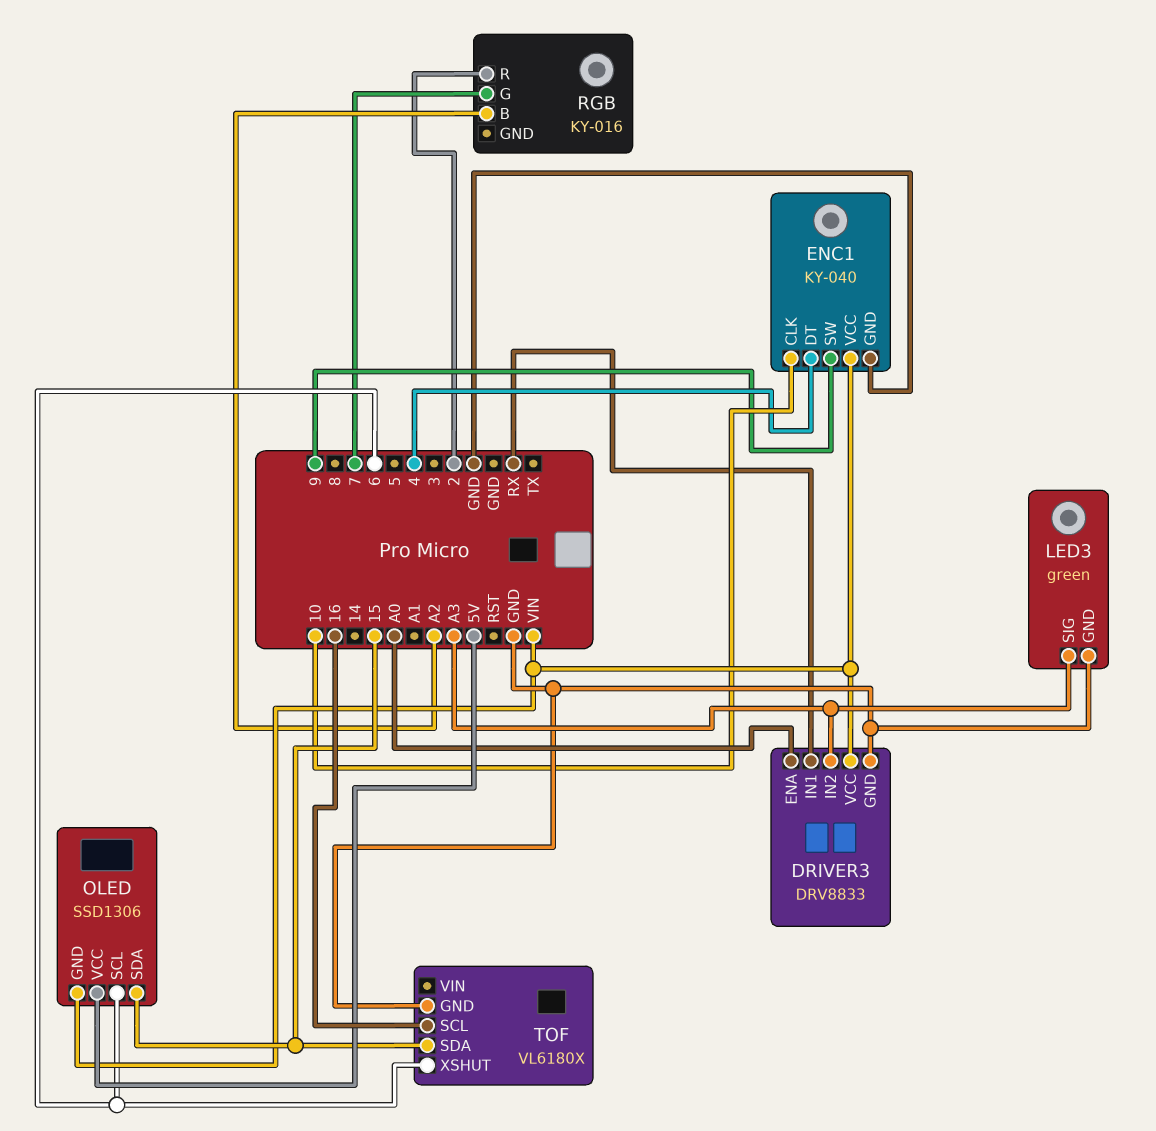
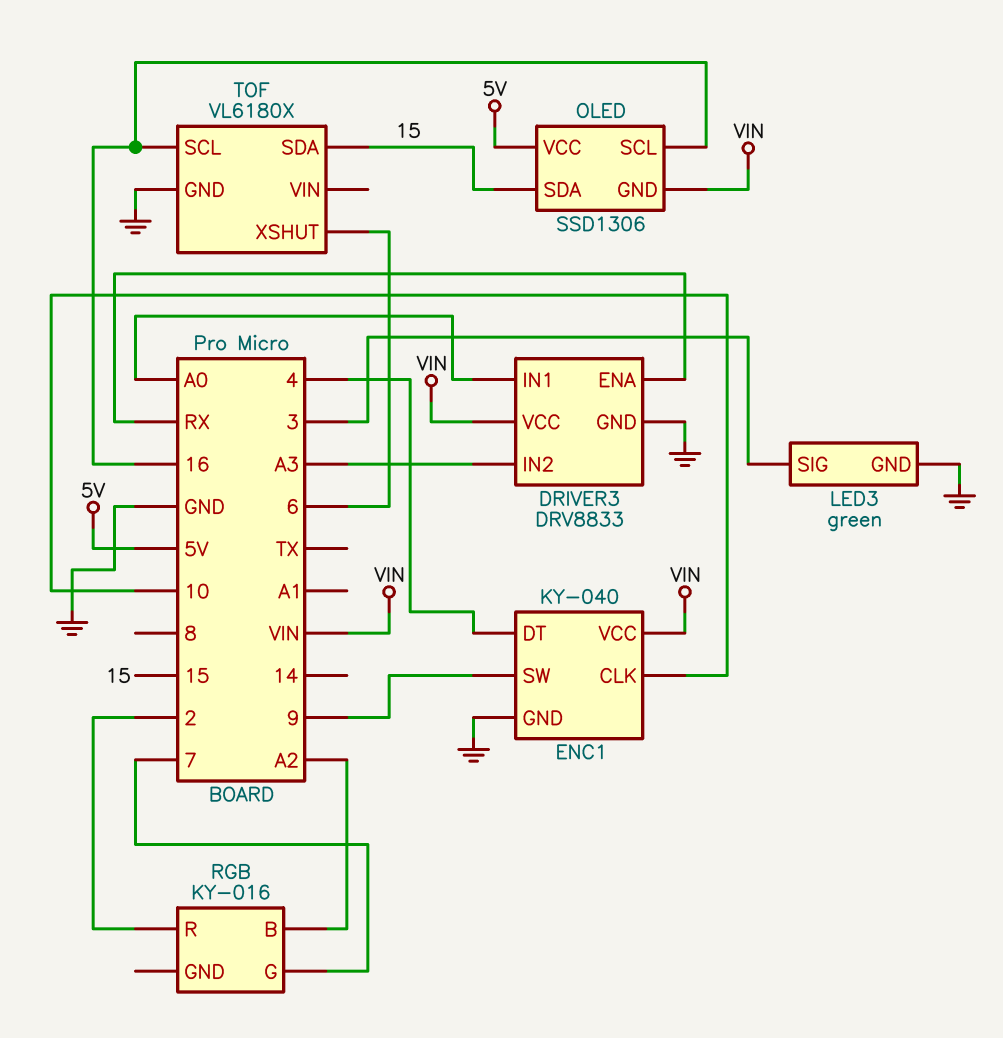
DRIVER3 pin ENA: A0 -> RX
DRIVER3 pin IN1: RX -> A0
LED3 pin SIG: A3 -> 3
OLED pin SCL: 6 -> 16

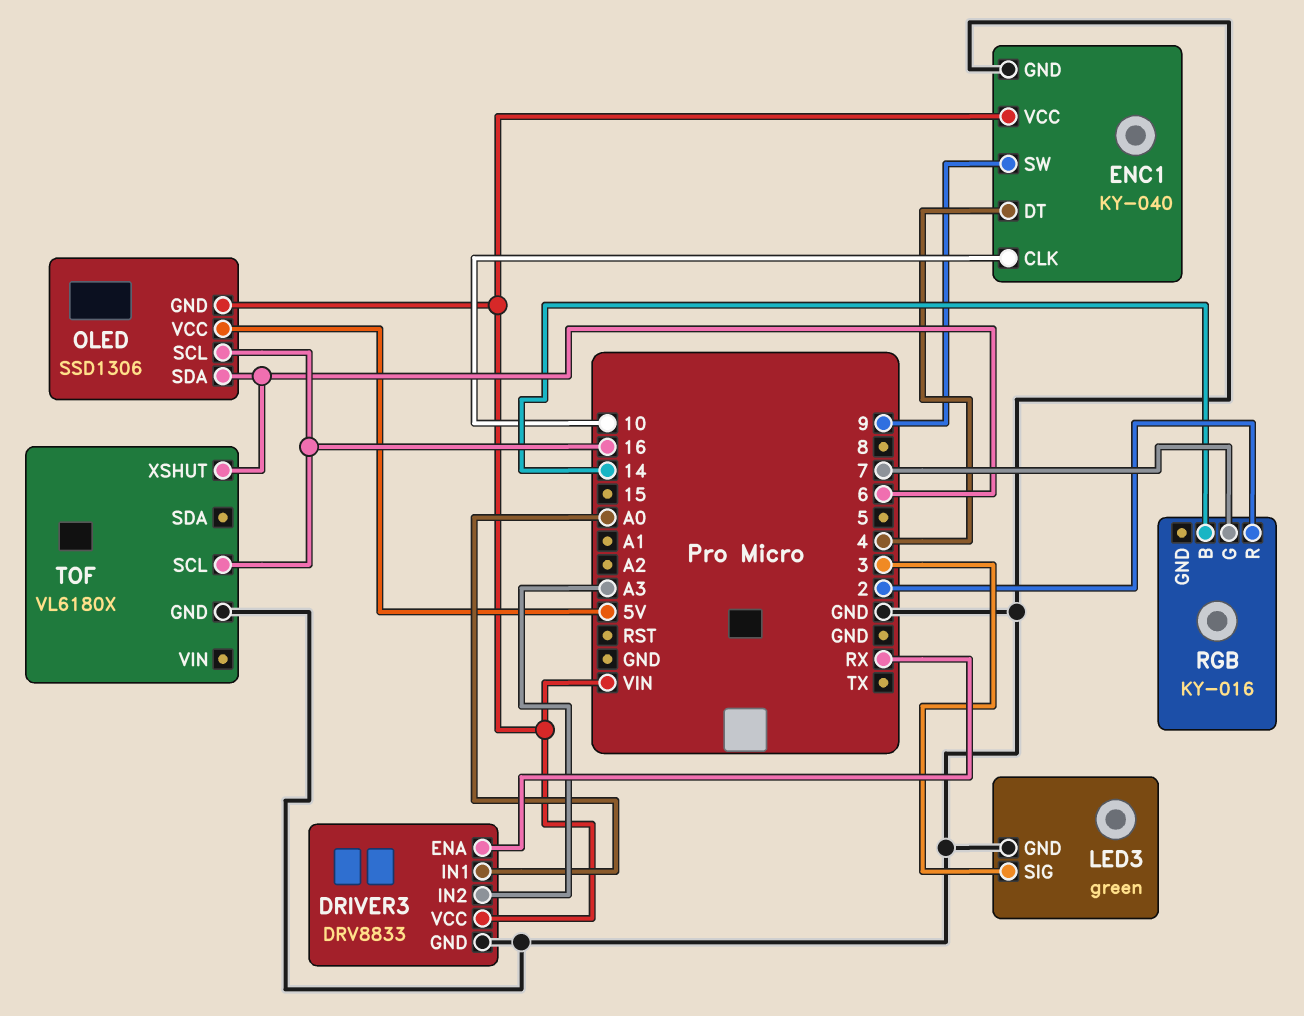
OLED pin SDA: 15 -> 6
RGB pin B: A2 -> 14
TOF pin SDA: 15 -> none

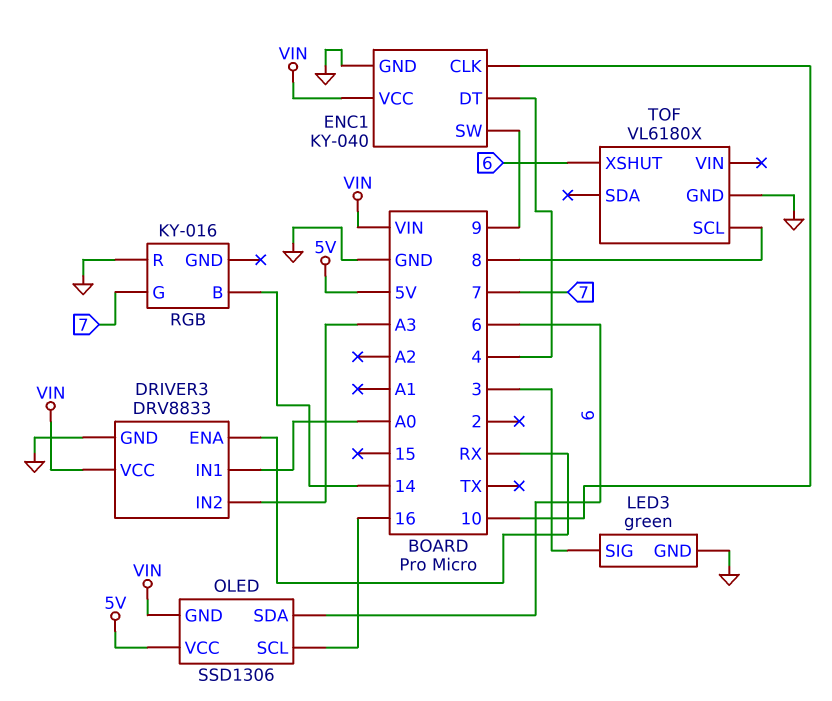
RGB pin R: 2 -> GND
TOF pin SCL: 16 -> 8

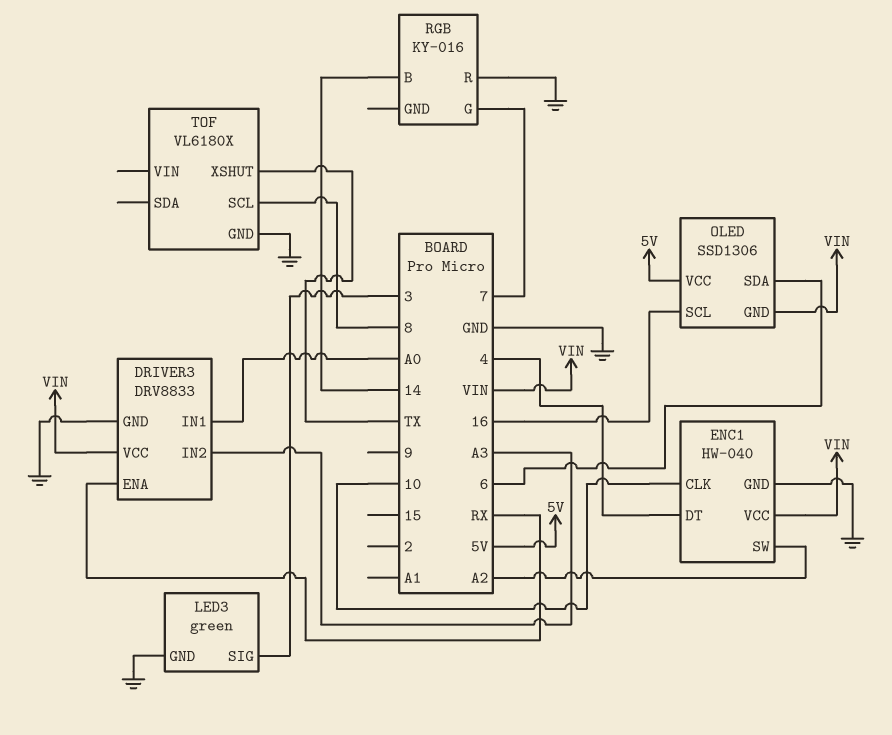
ENC1: KY-040 -> HW-040
ENC1 pin SW: 9 -> A2
TOF pin XSHUT: 6 -> TX

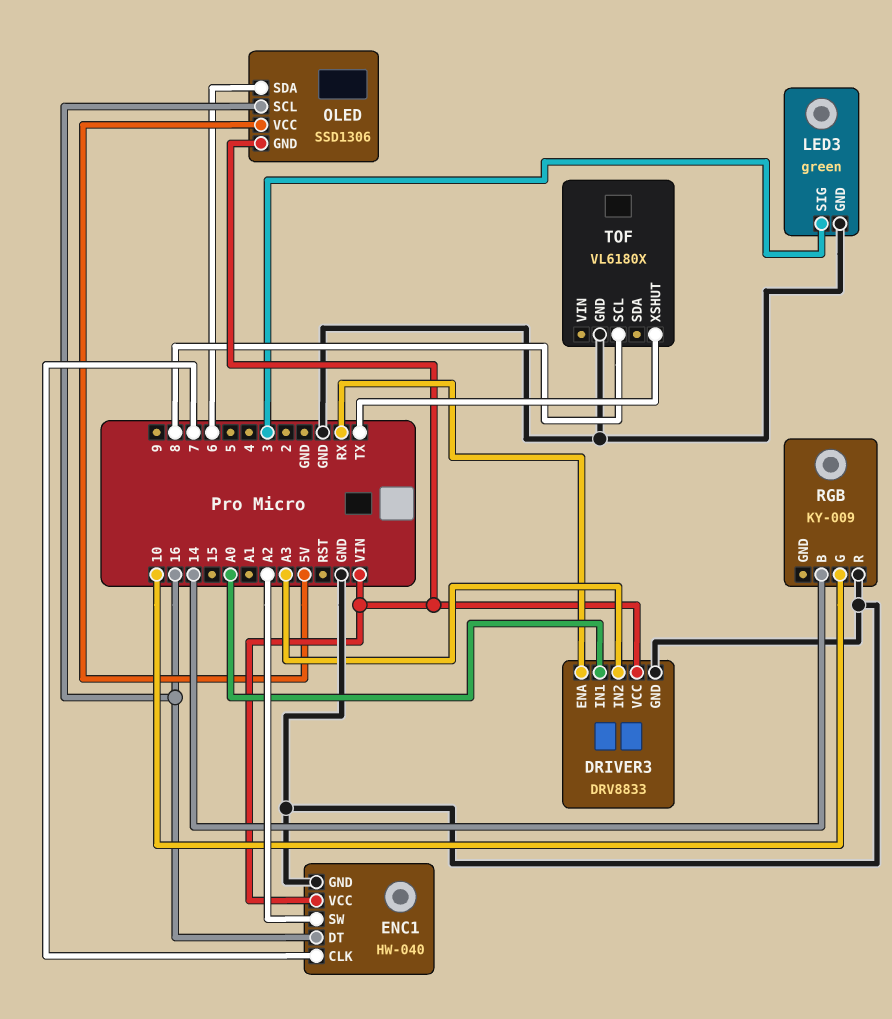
ENC1 pin CLK: 10 -> 7
ENC1 pin DT: 4 -> 16
RGB: KY-016 -> KY-009
RGB pin G: 7 -> 10

